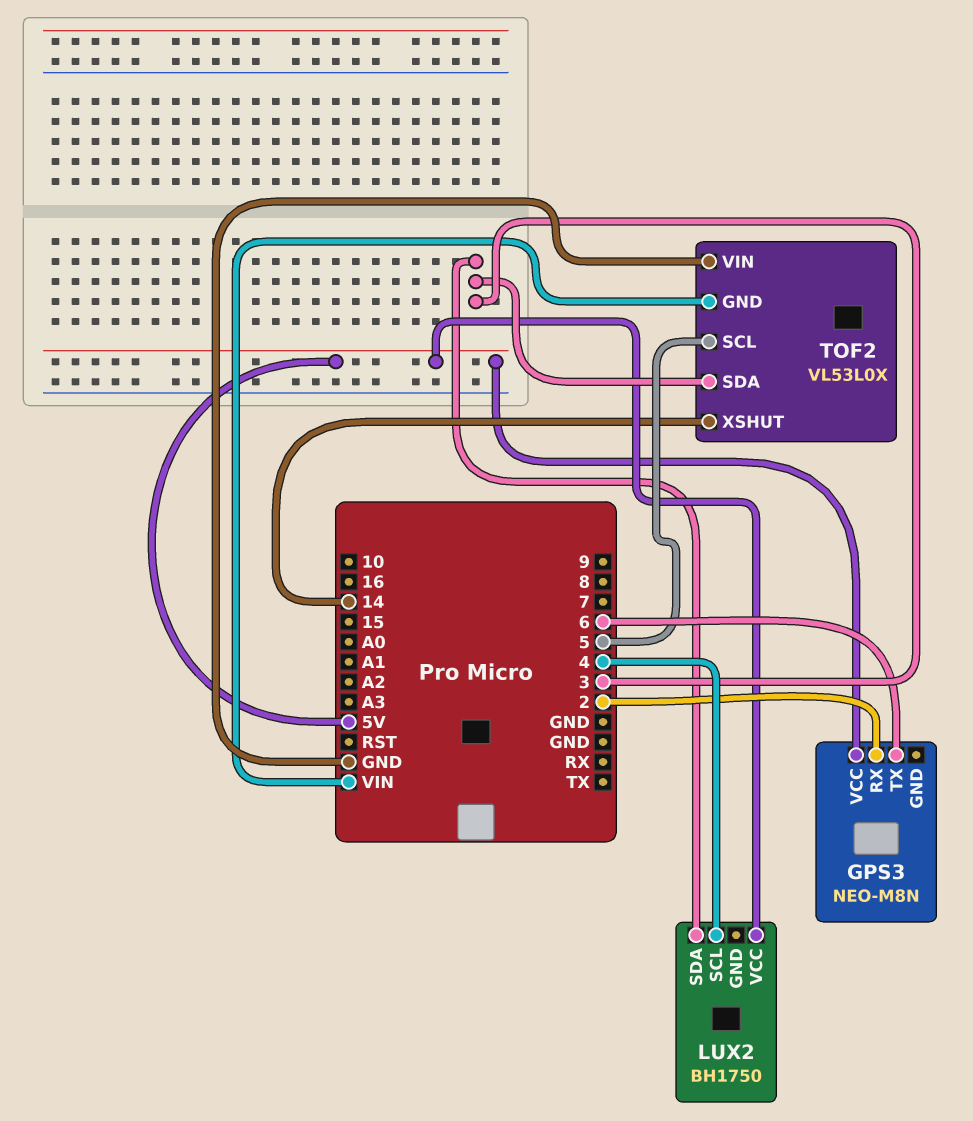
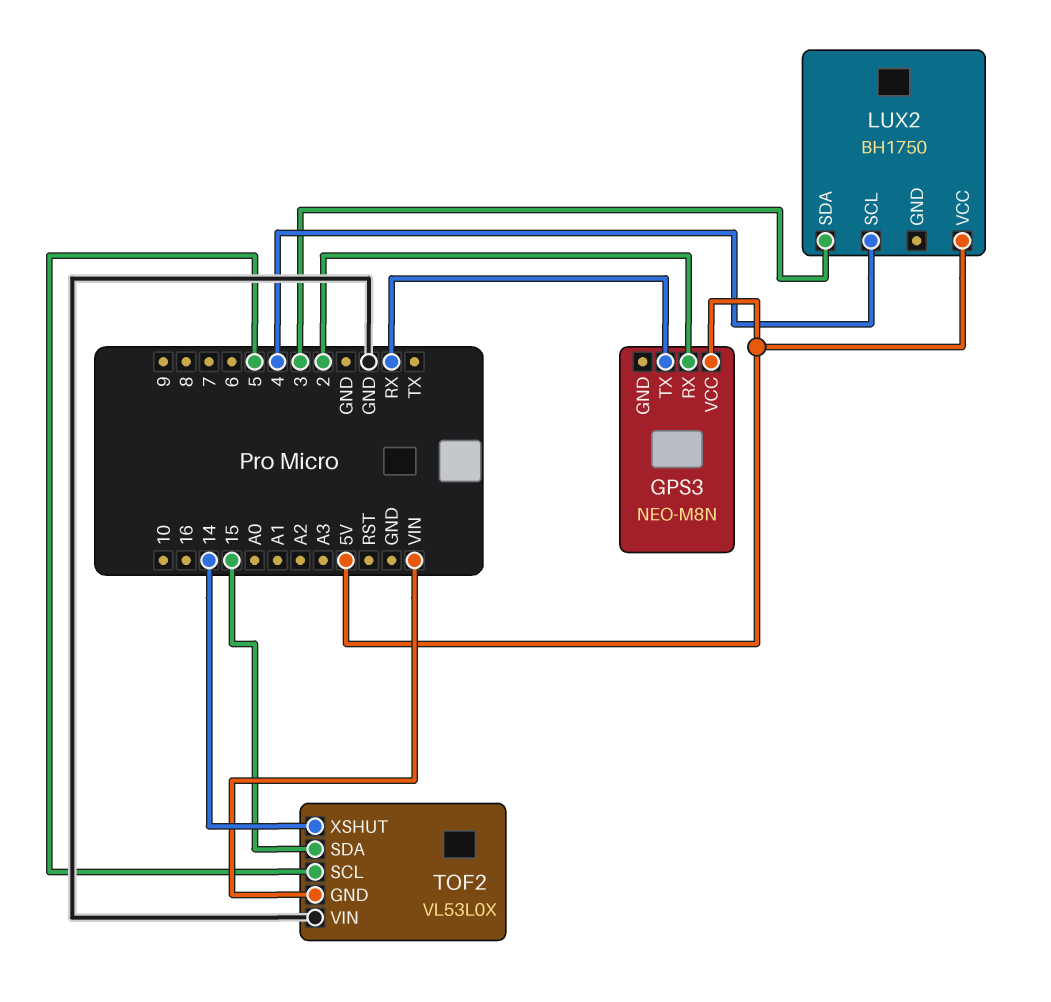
GPS3 pin TX: 6 -> RX
TOF2 pin SDA: 3 -> 15

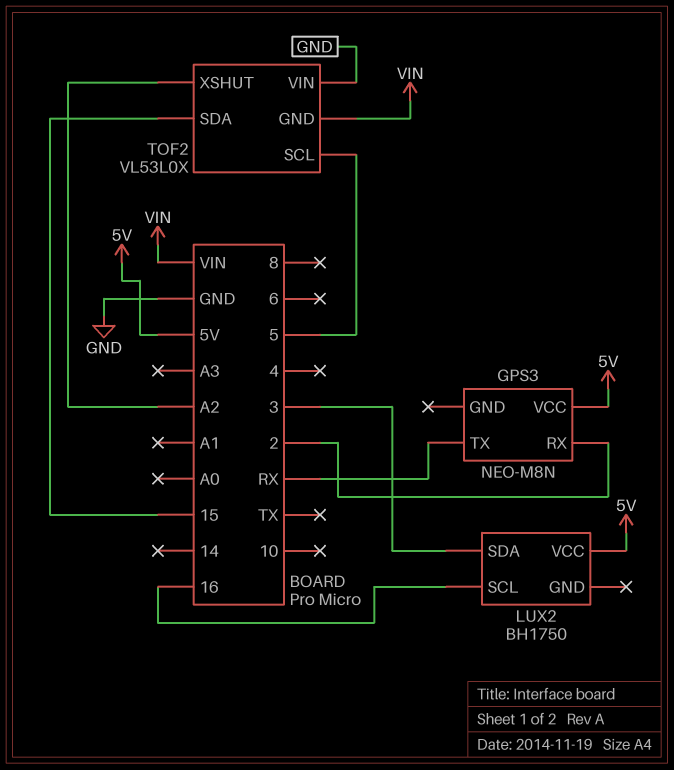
LUX2 pin SCL: 4 -> 16
TOF2 pin XSHUT: 14 -> A2

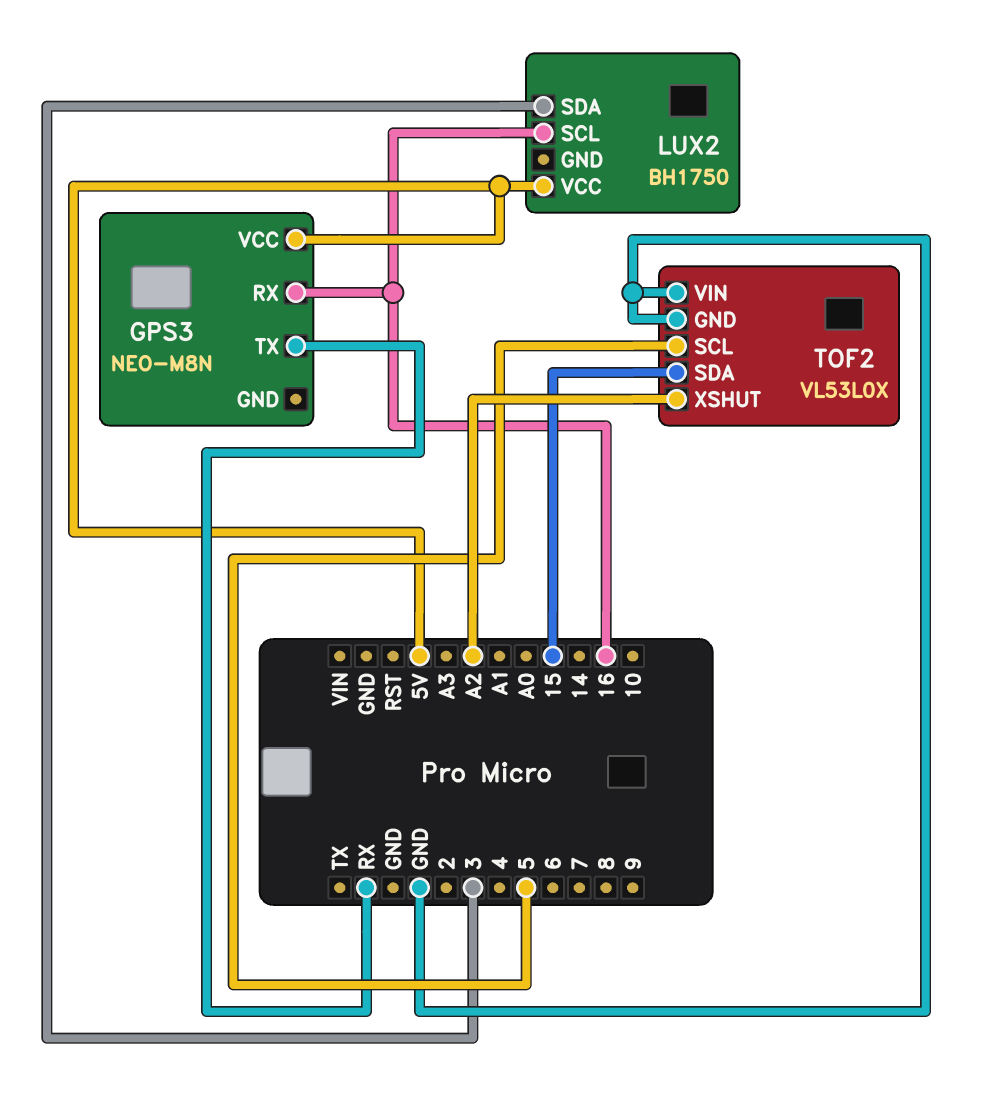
GPS3 pin RX: 2 -> 16
TOF2 pin GND: VIN -> GND

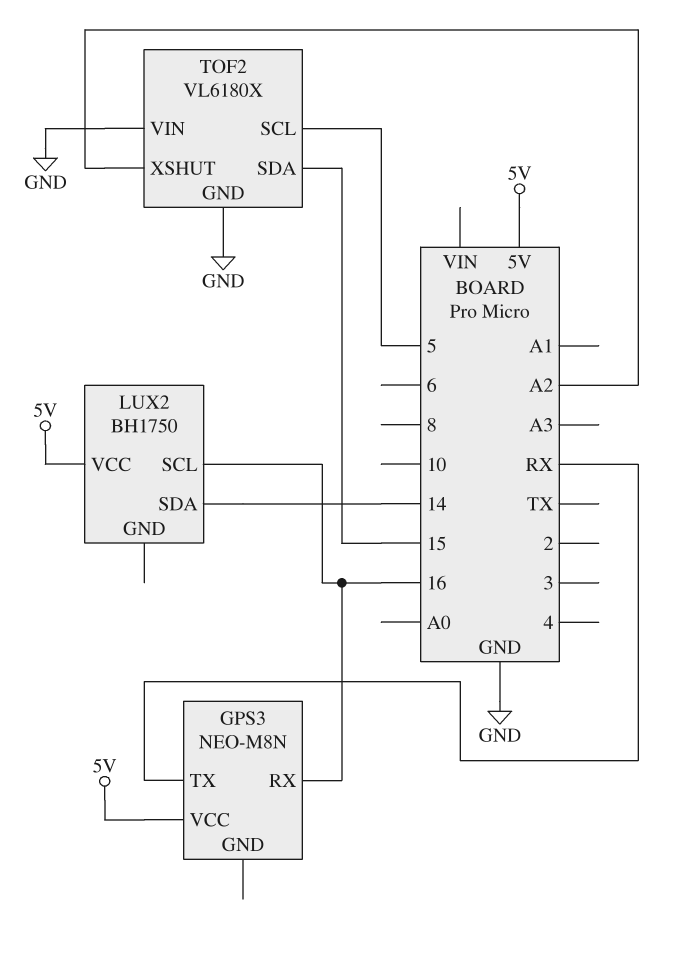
LUX2 pin SDA: 3 -> 14
TOF2: VL53L0X -> VL6180X

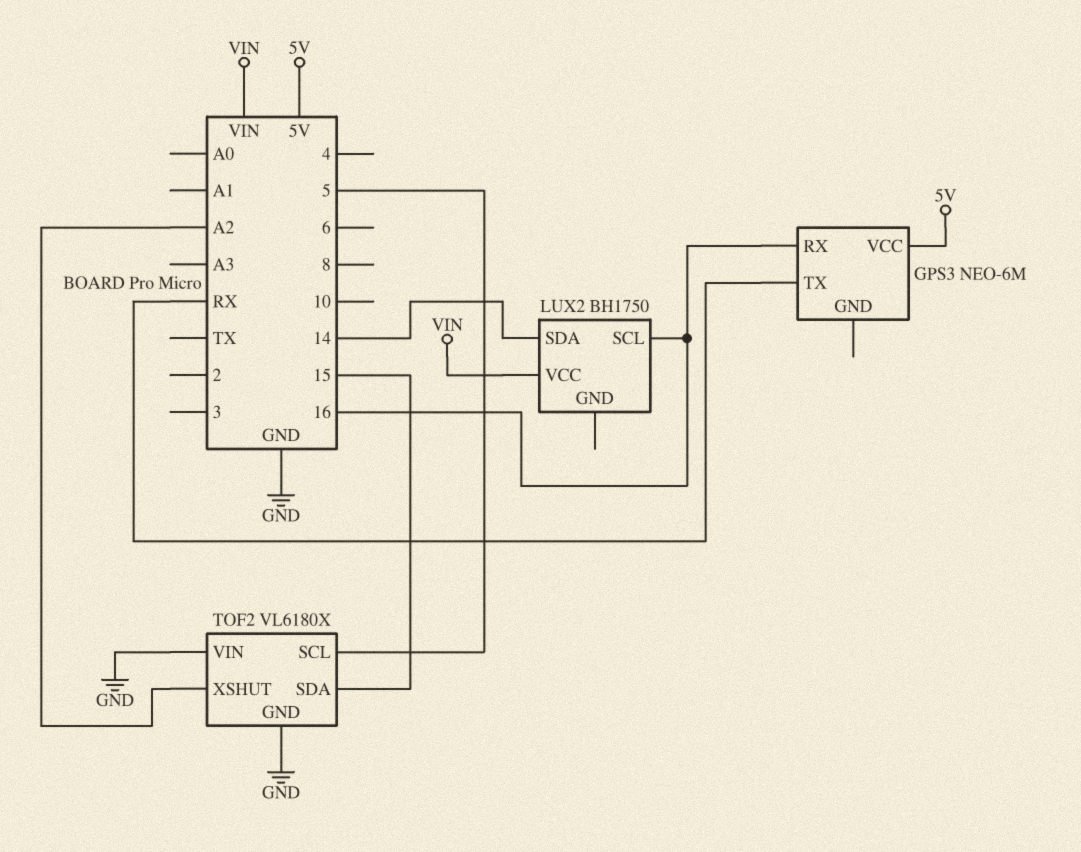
GPS3: NEO-M8N -> NEO-6M
LUX2 pin VCC: 5V -> VIN

